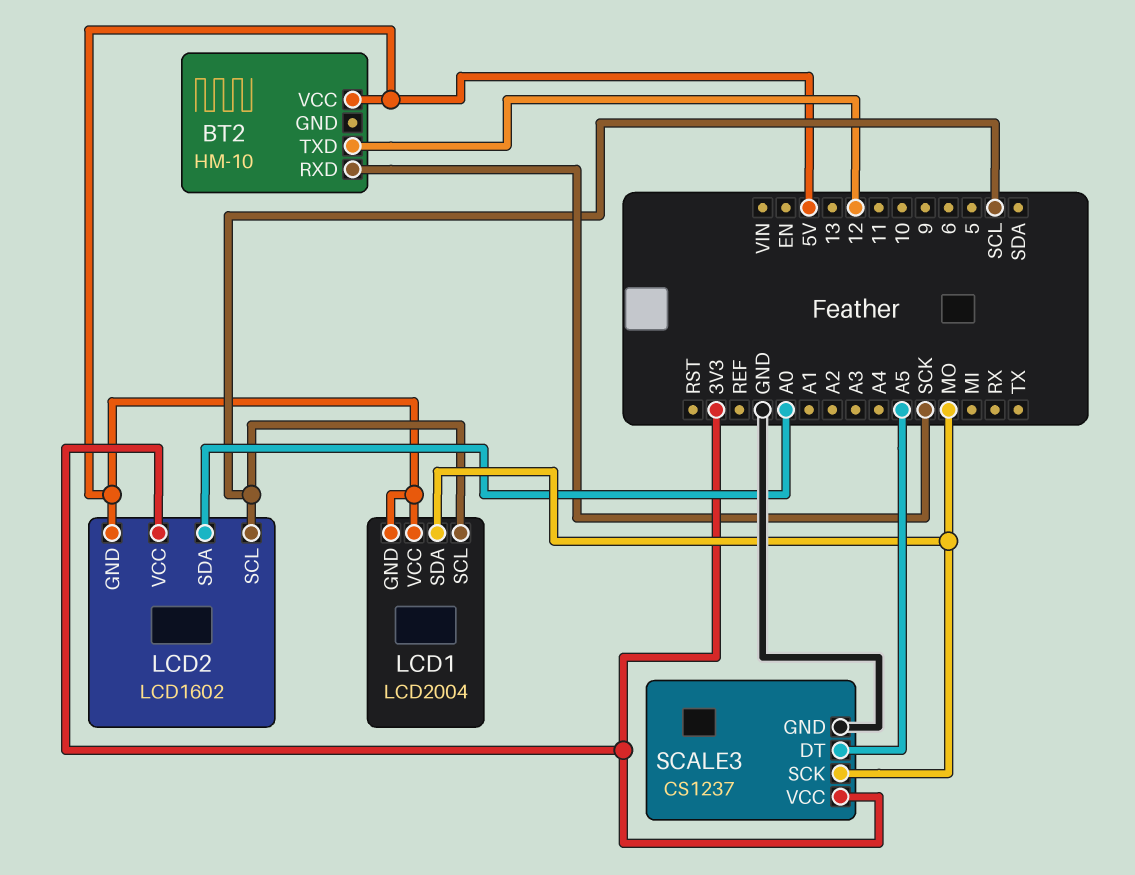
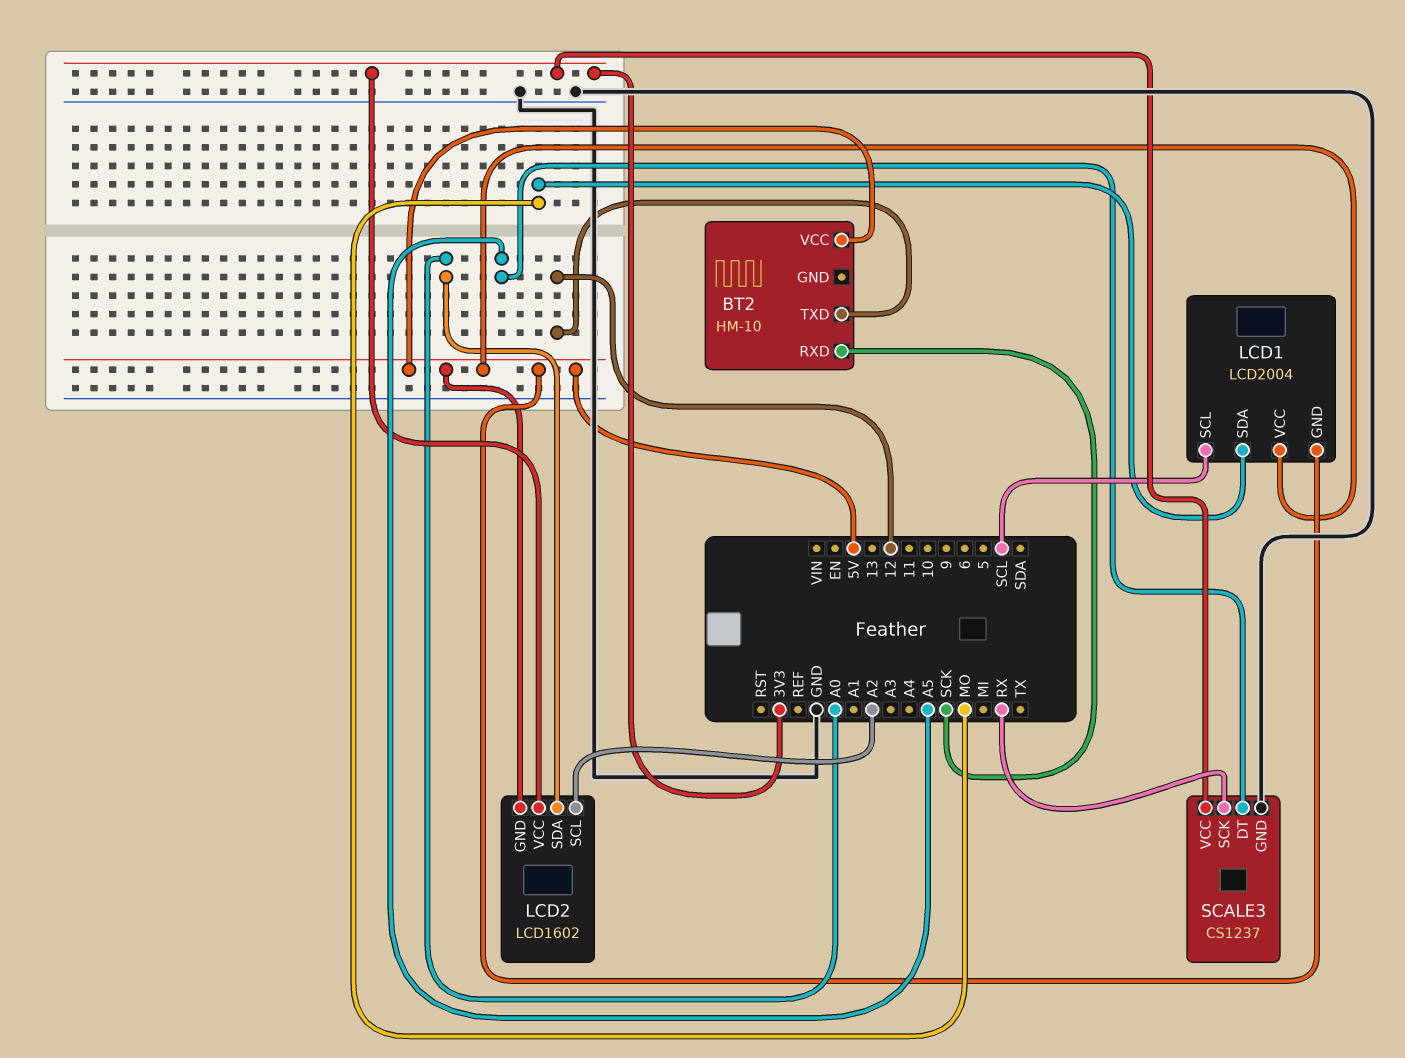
LCD2 pin SCL: SCL -> A2
SCALE3 pin SCK: MO -> RX

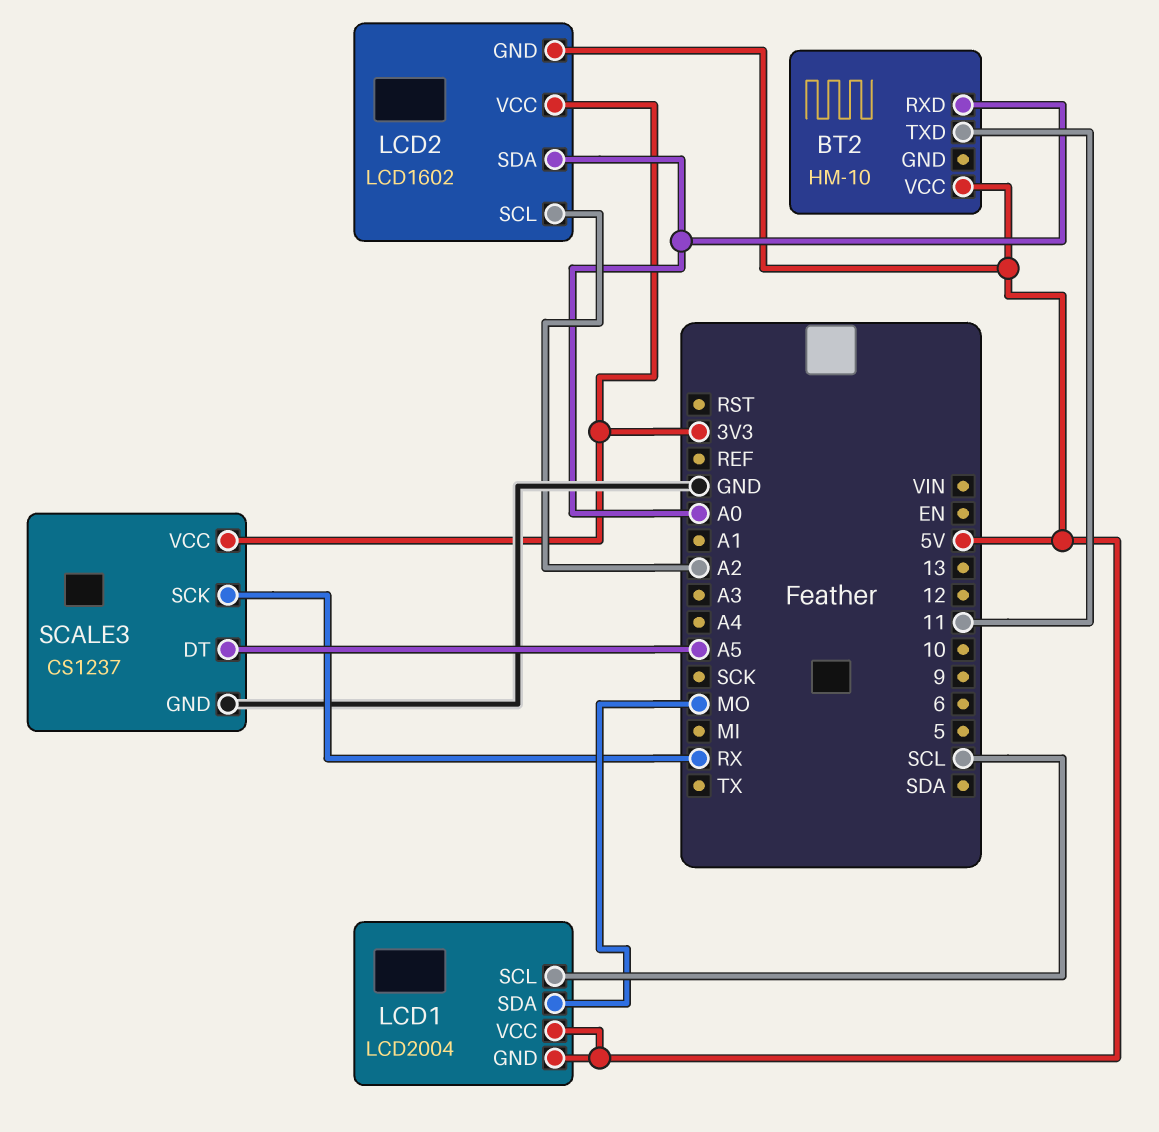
BT2 pin RXD: SCK -> A0
BT2 pin TXD: 12 -> 11

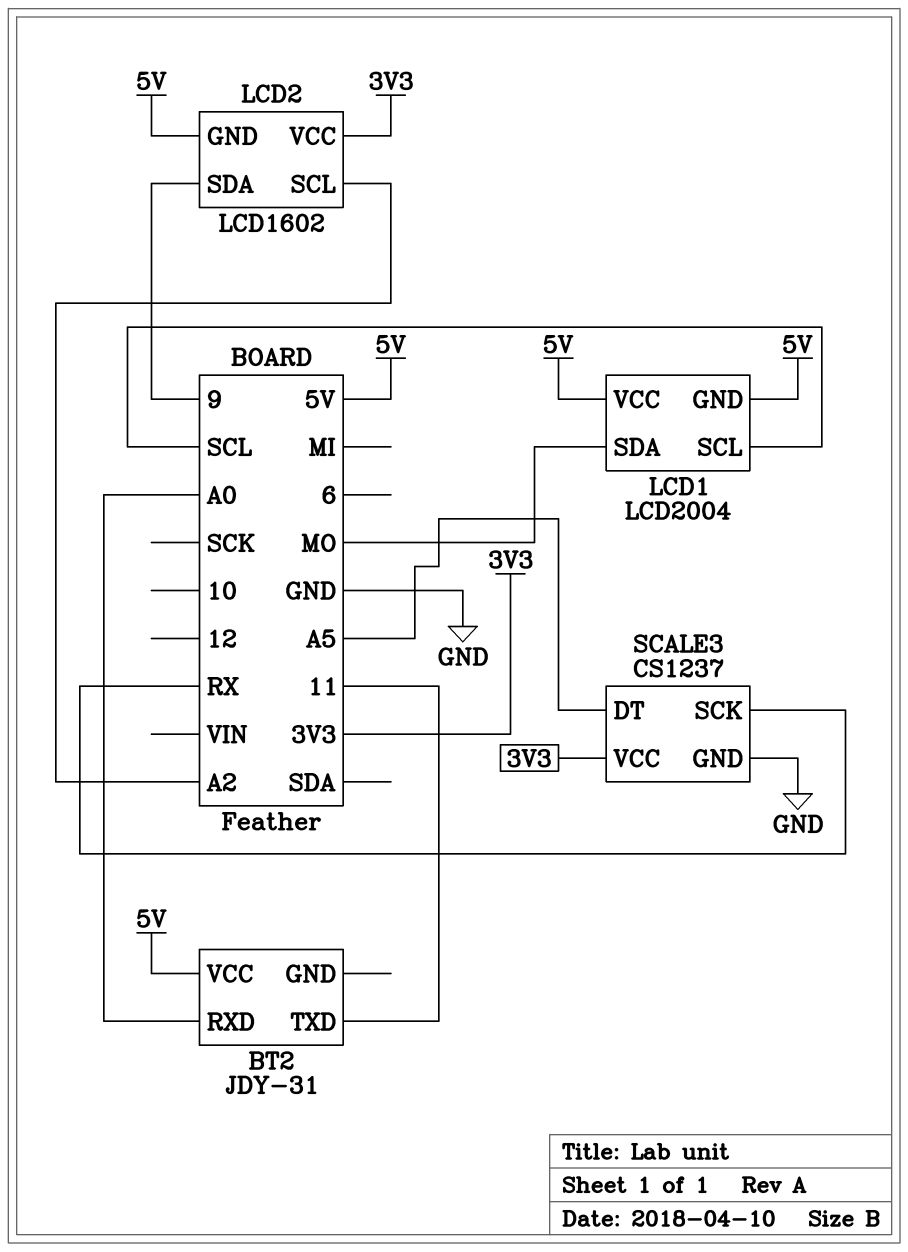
BT2: HM-10 -> JDY-31
LCD2 pin SDA: A0 -> 9

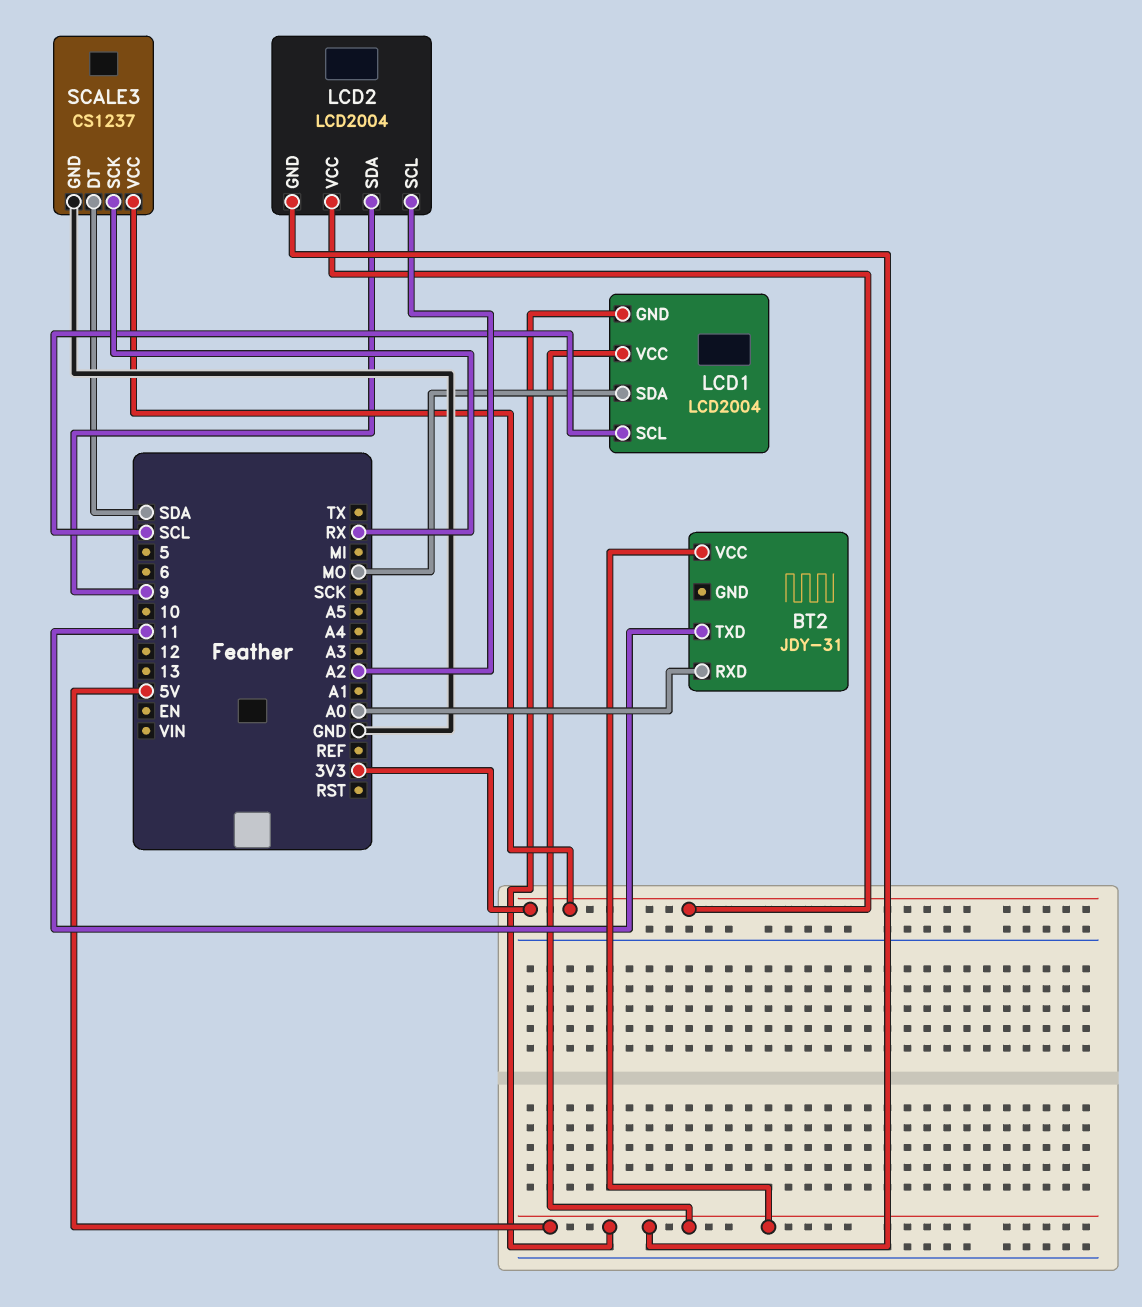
LCD2: LCD1602 -> LCD2004
SCALE3 pin DT: A5 -> SDA

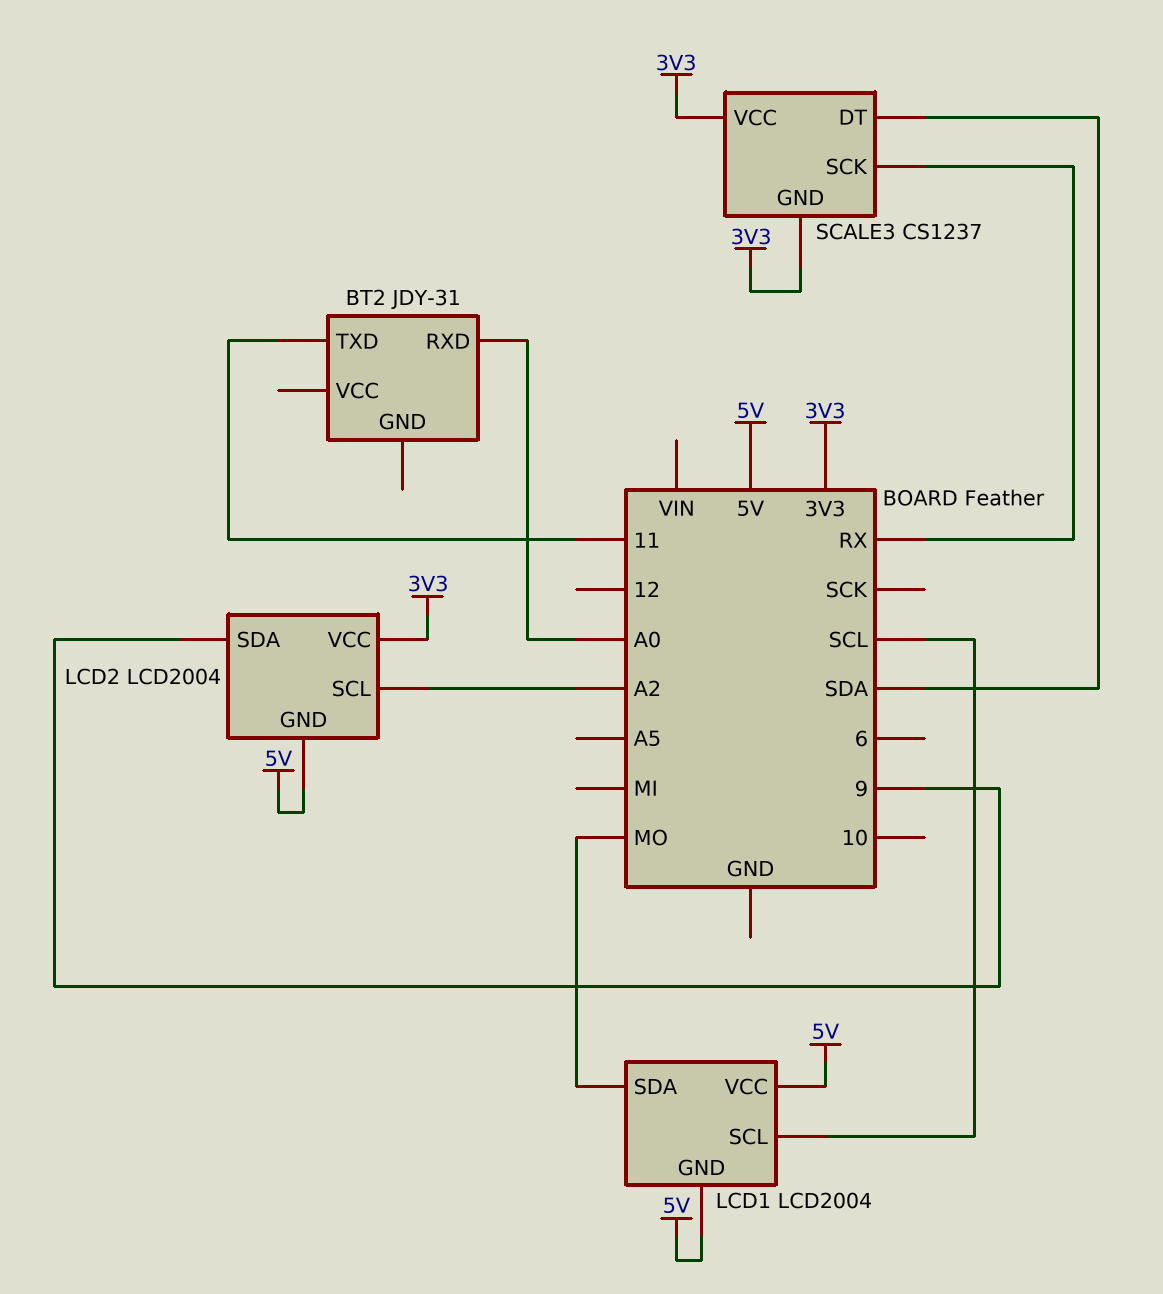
BT2 pin VCC: 5V -> none
SCALE3 pin GND: GND -> 3V3

